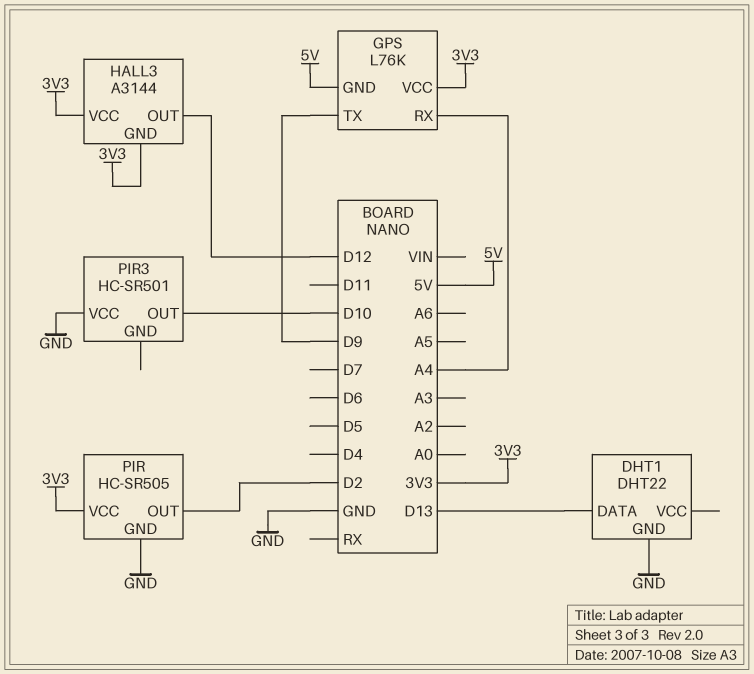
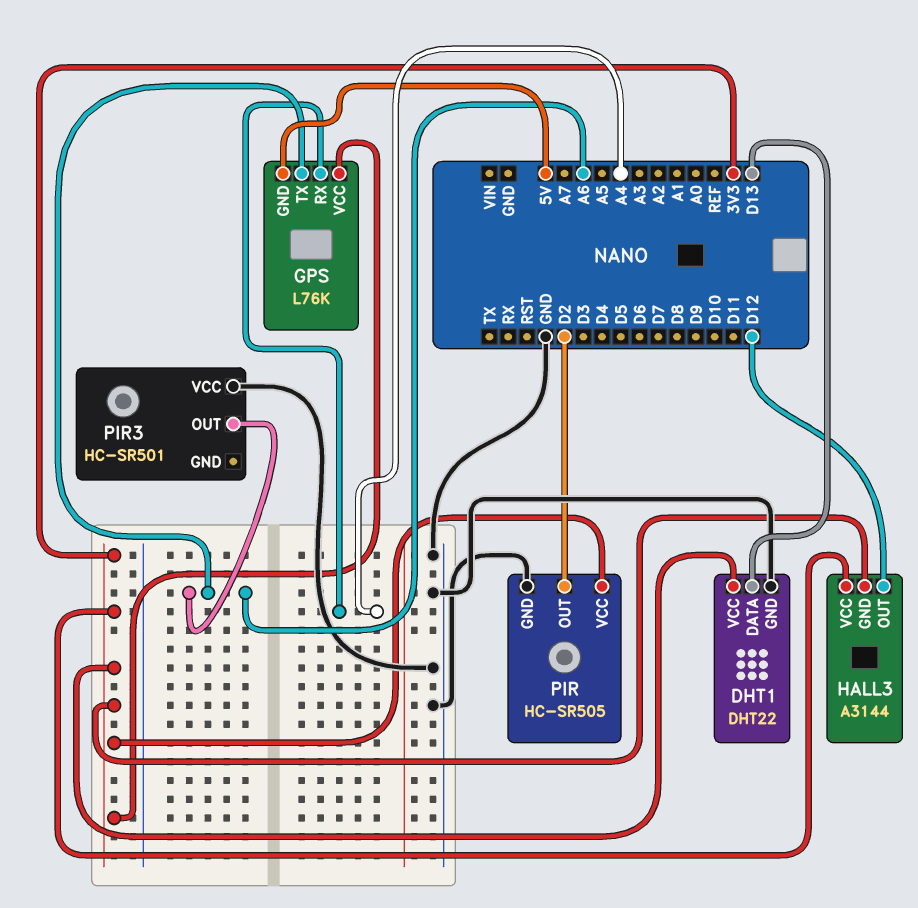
DHT1 pin VCC: none -> 3V3
GPS pin TX: D9 -> A6
PIR3 pin OUT: D10 -> A6

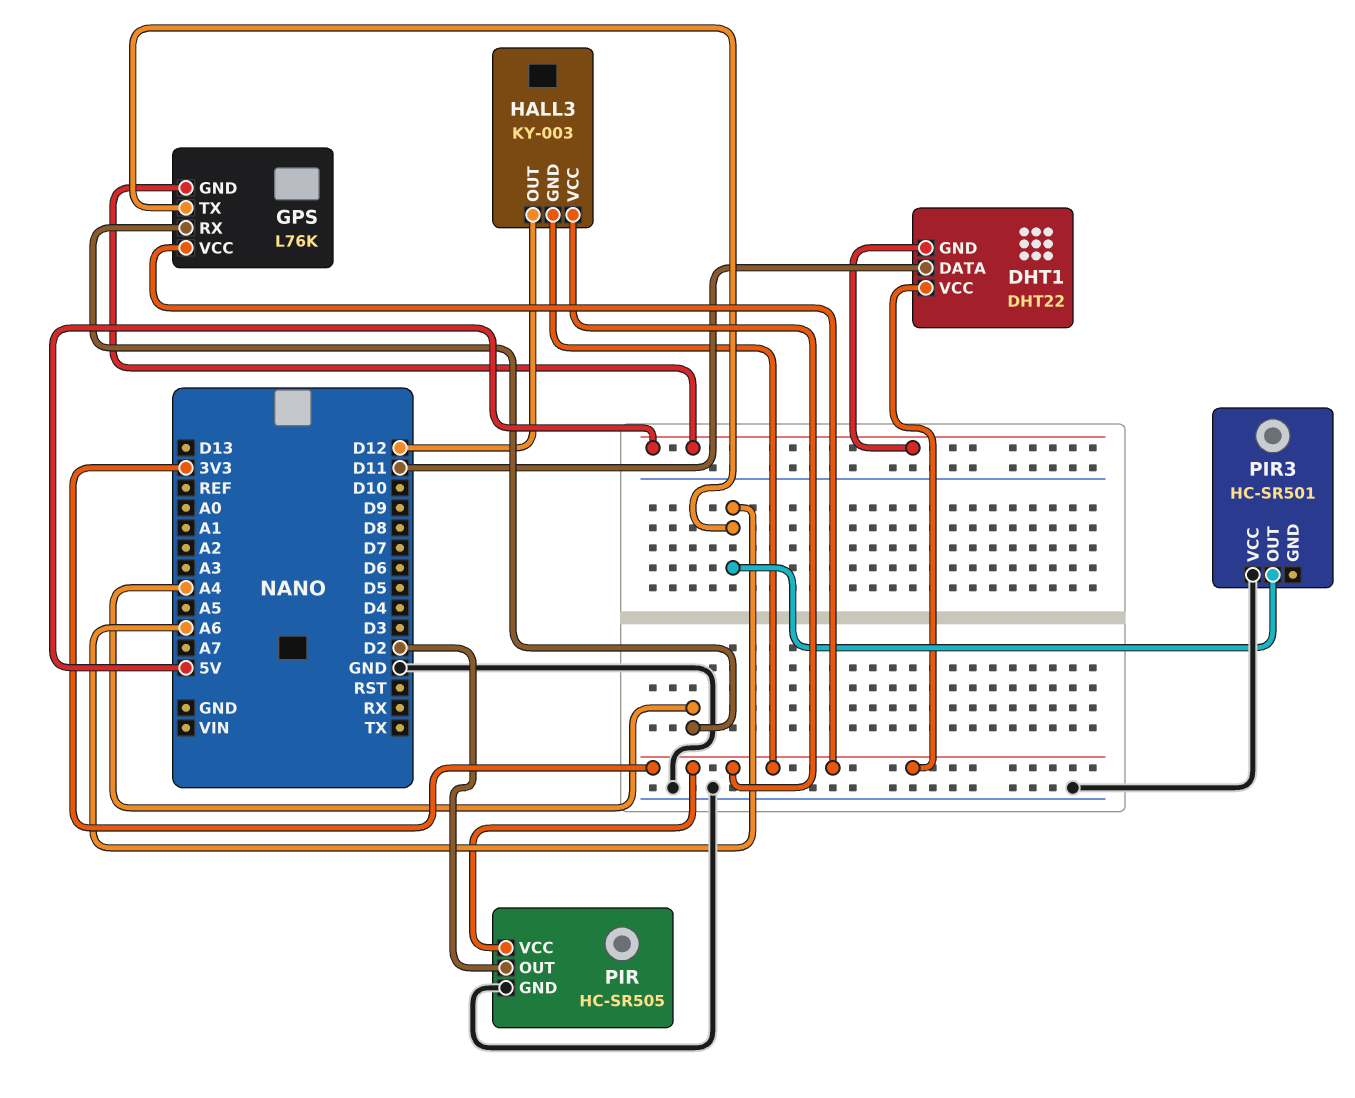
DHT1 pin DATA: D13 -> D11
DHT1 pin GND: GND -> 5V
HALL3: A3144 -> KY-003

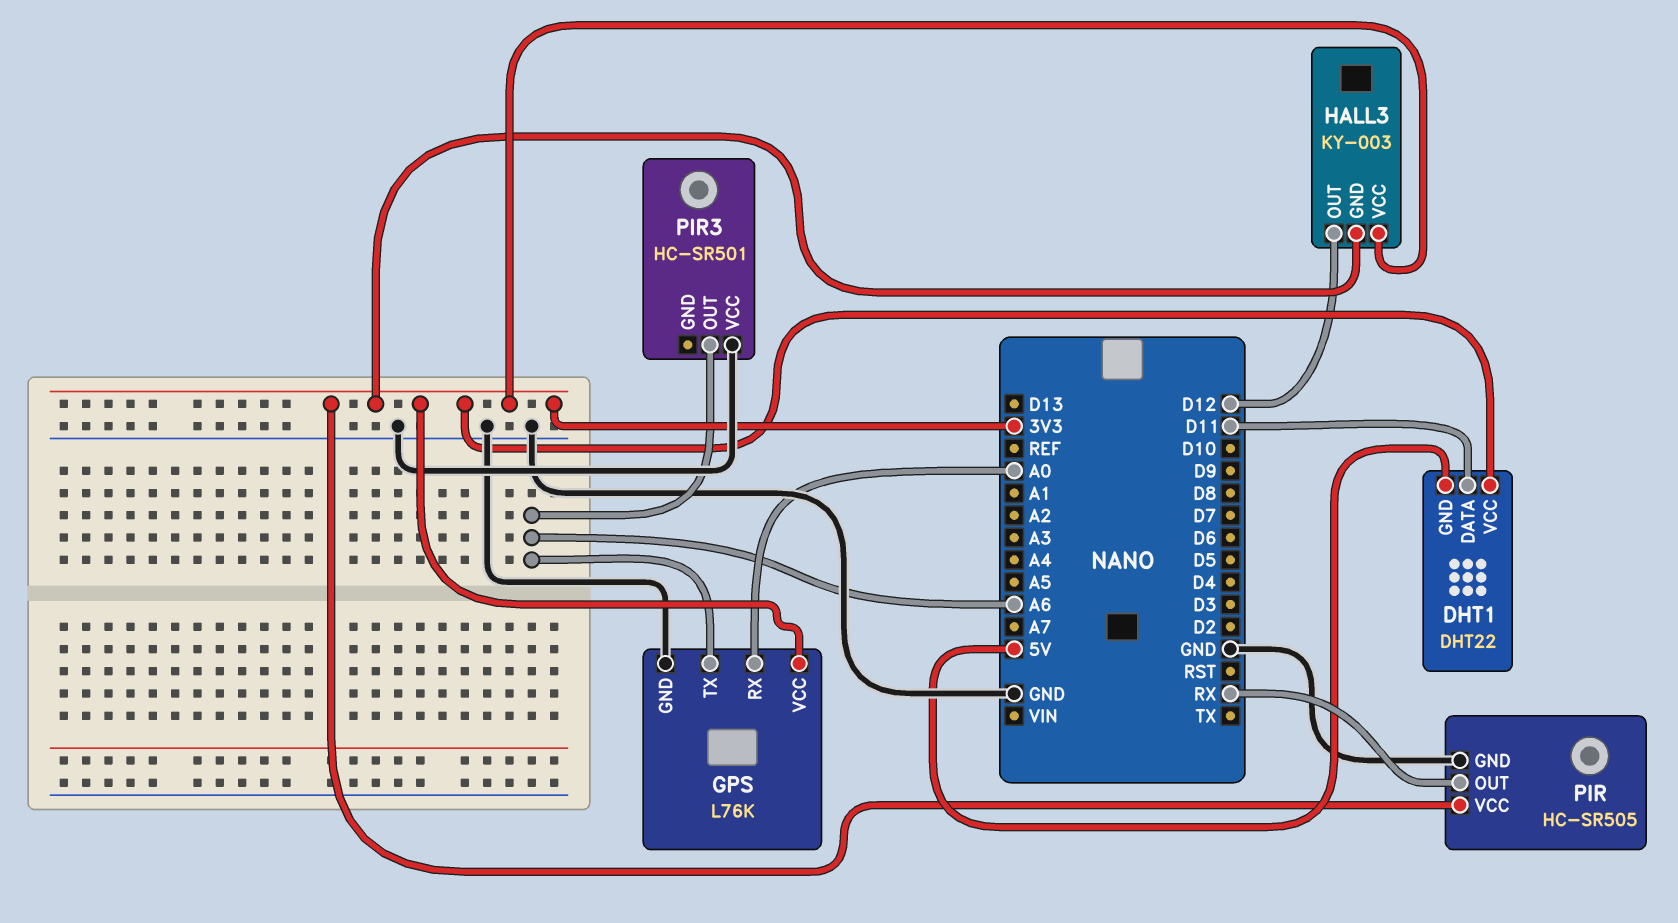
GPS pin GND: 5V -> GND
GPS pin RX: A4 -> A0
PIR pin OUT: D2 -> RX

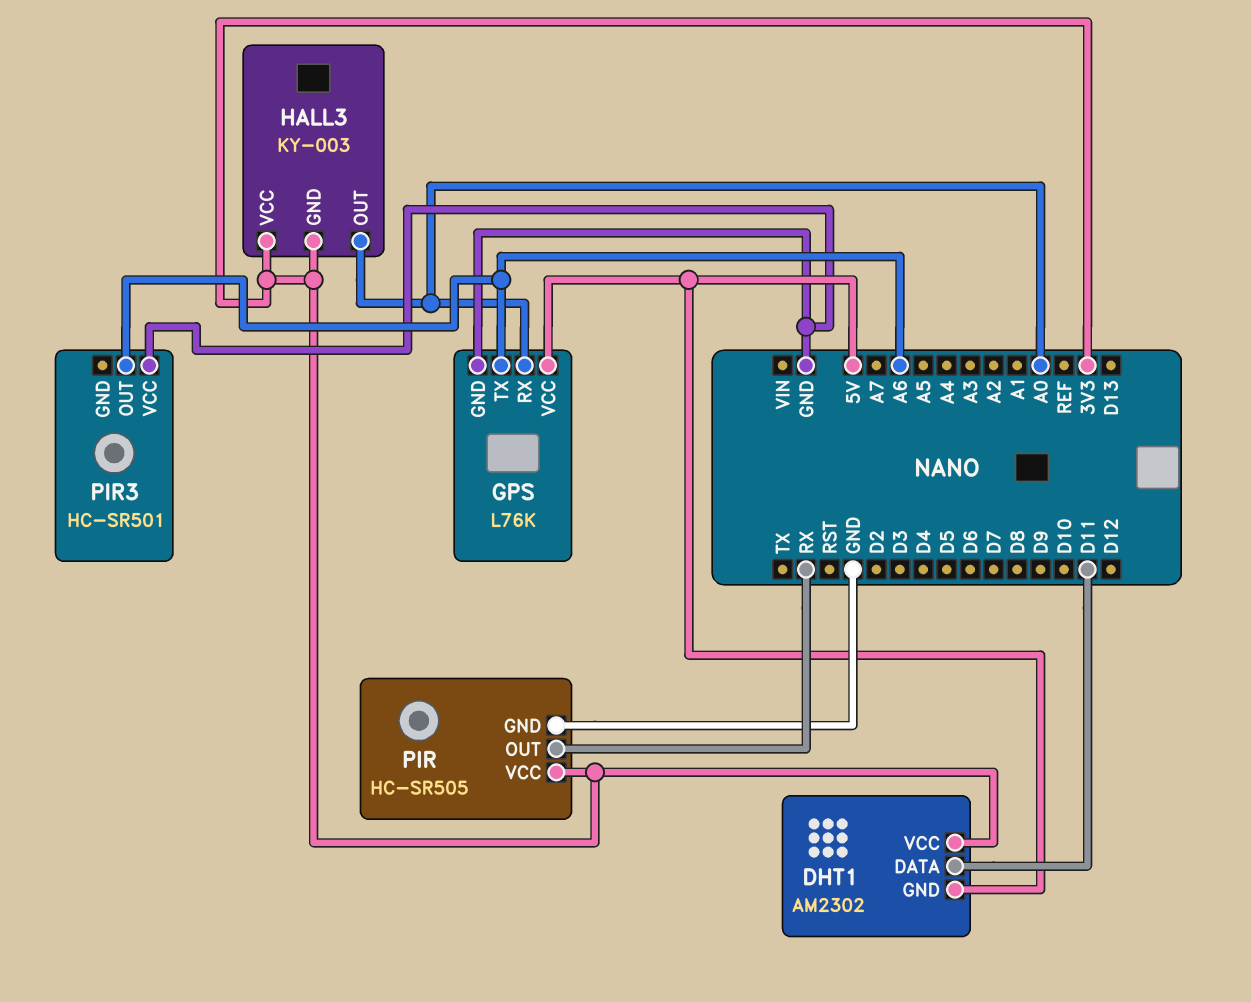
DHT1: DHT22 -> AM2302
GPS pin VCC: 3V3 -> 5V
HALL3 pin OUT: D12 -> A0

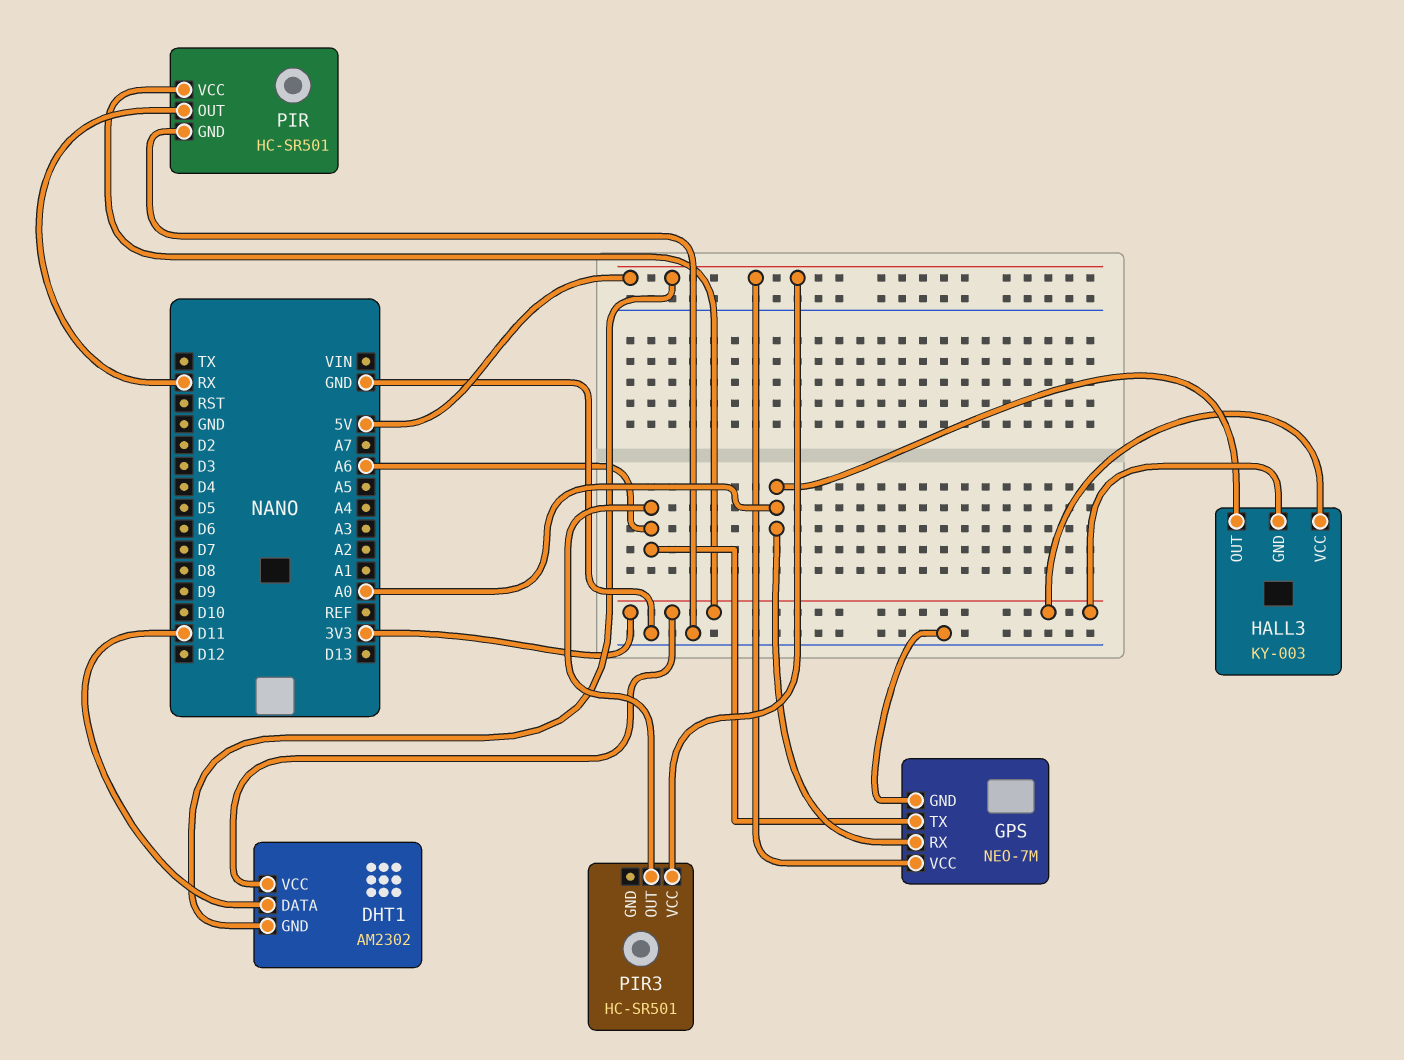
GPS: L76K -> NEO-7M
PIR: HC-SR505 -> HC-SR501
PIR3 pin VCC: GND -> 5V

